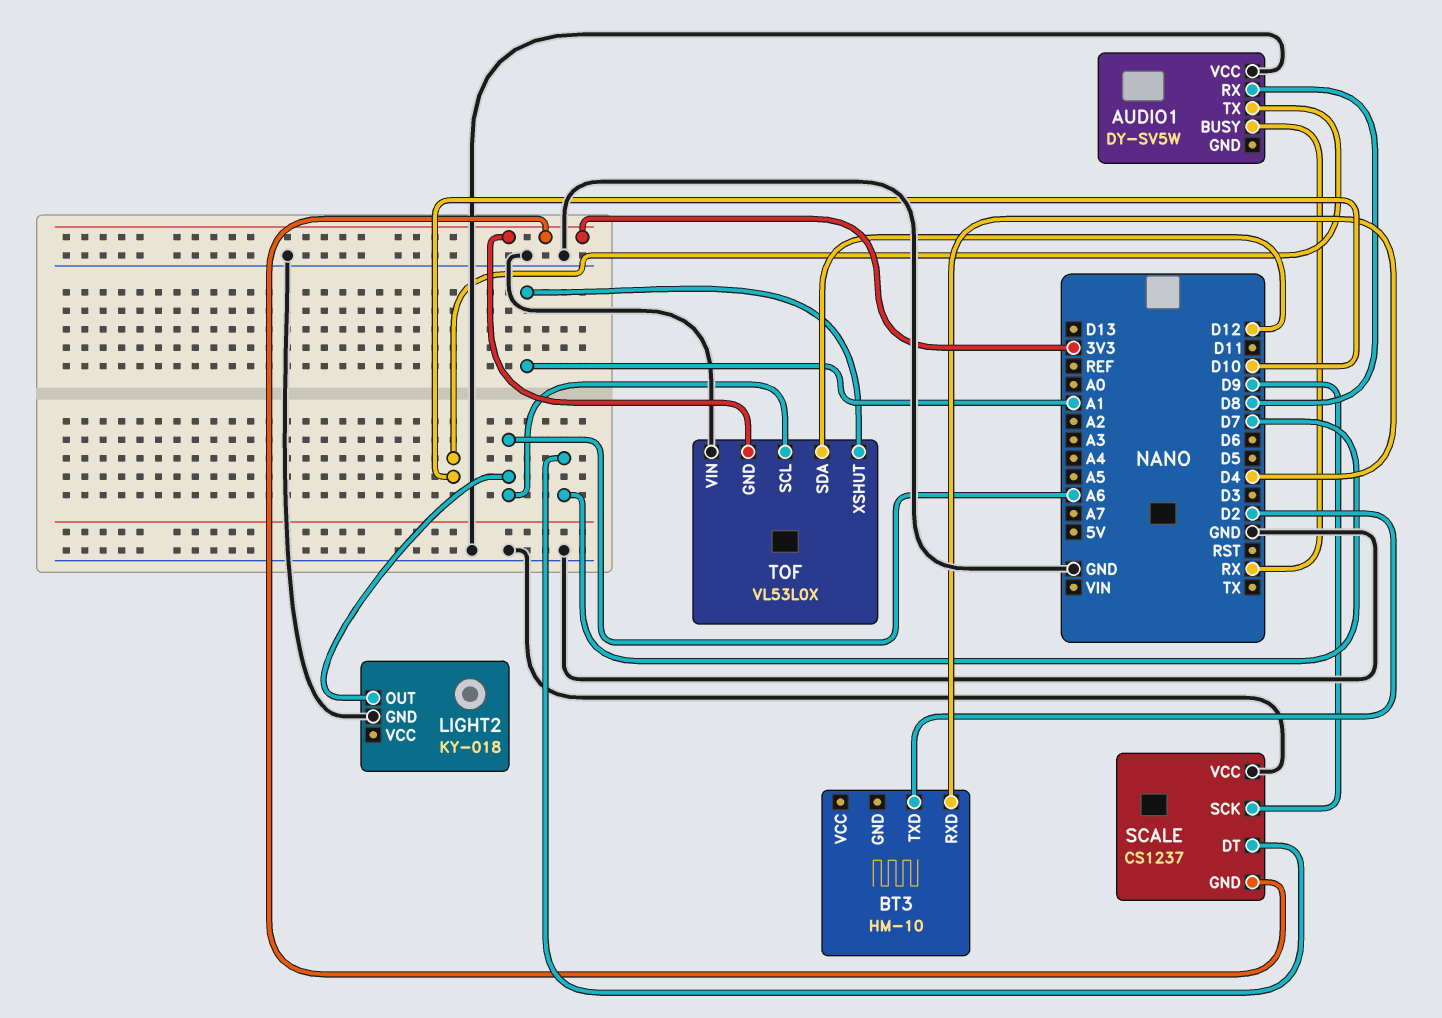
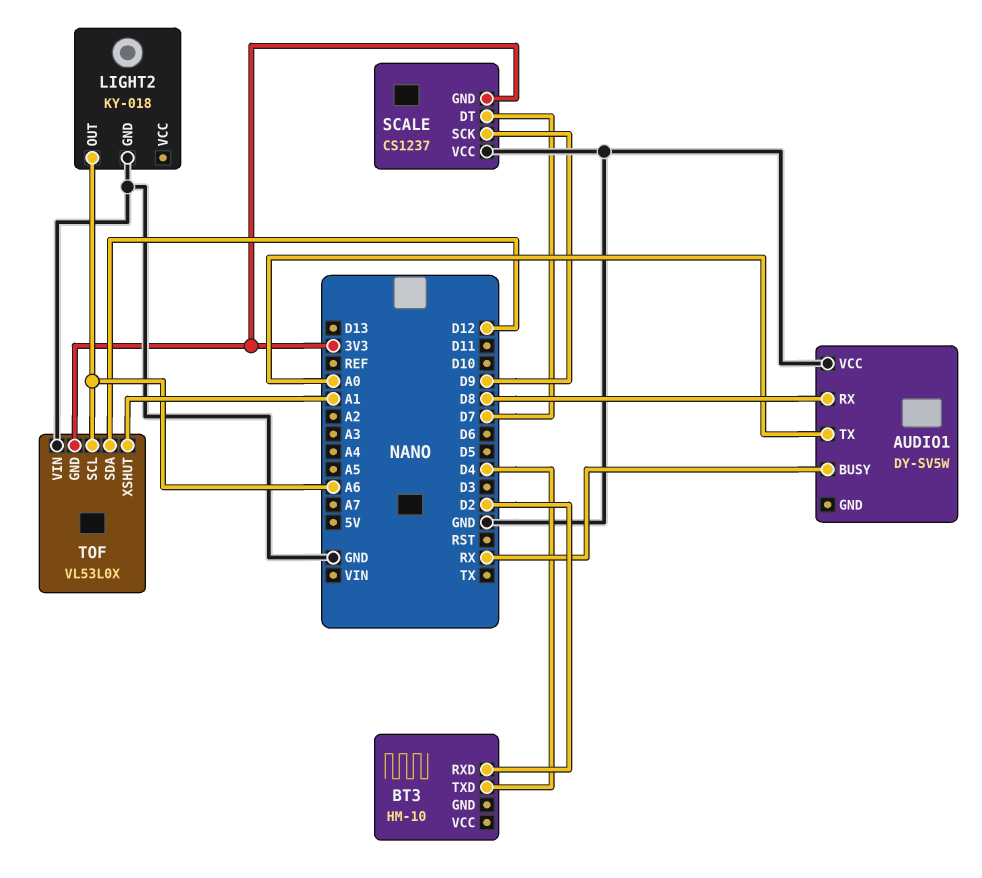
AUDIO1 pin TX: D10 -> A0
BT3 pin RXD: D4 -> D2
BT3 pin TXD: D2 -> D4

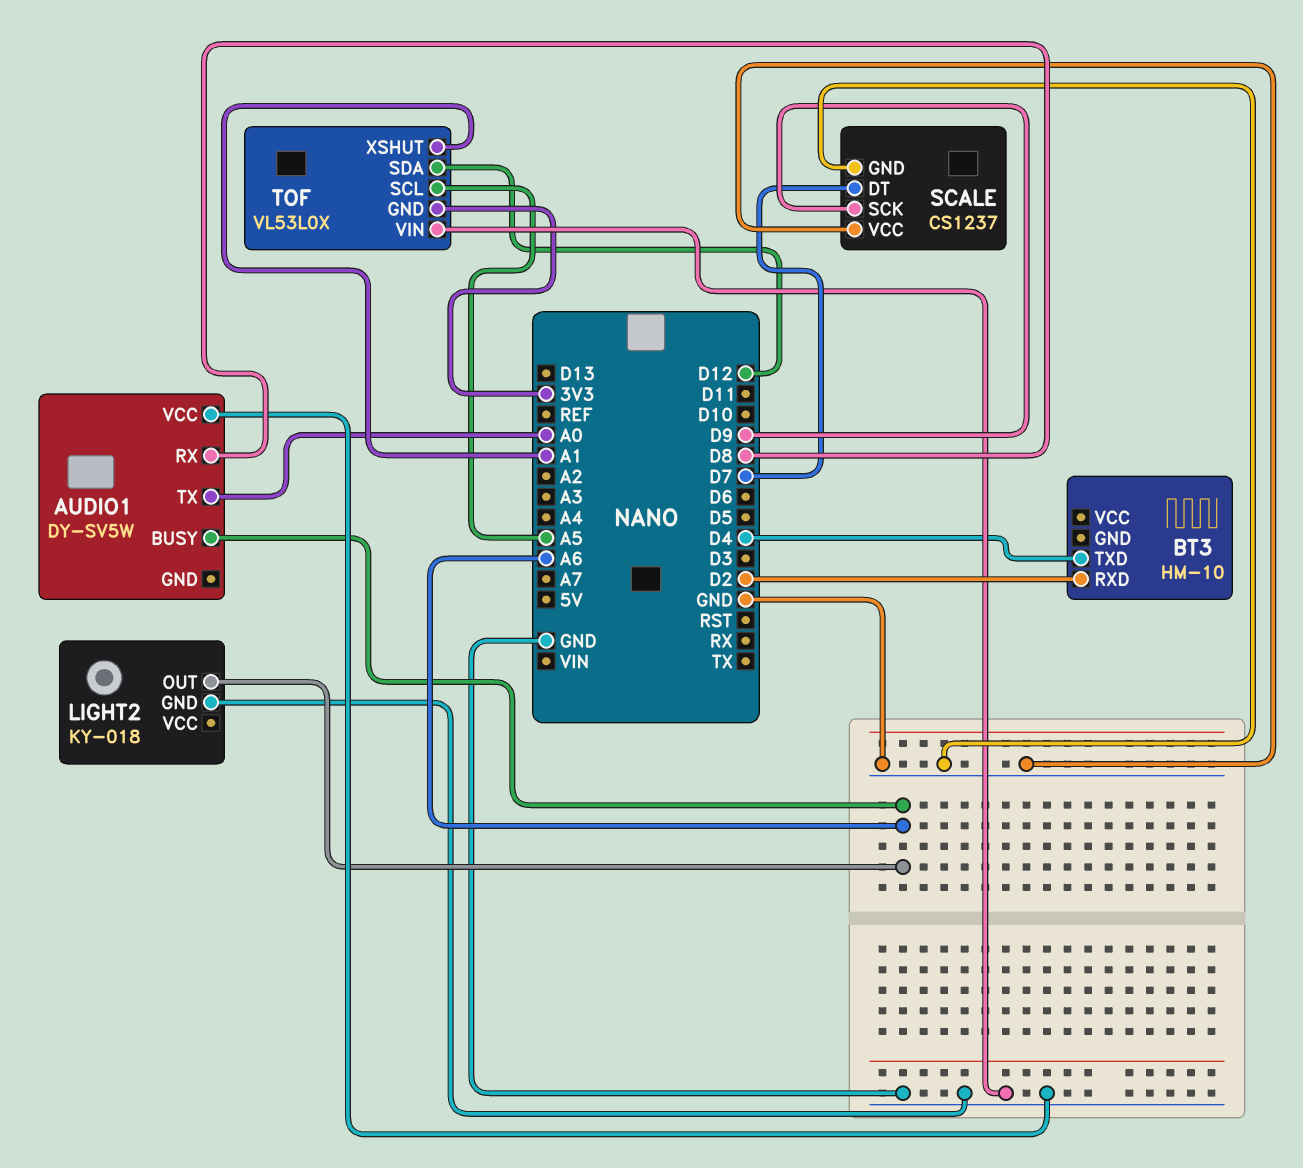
AUDIO1 pin BUSY: RX -> A6
SCALE pin GND: 3V3 -> GND
TOF pin SCL: A6 -> A5

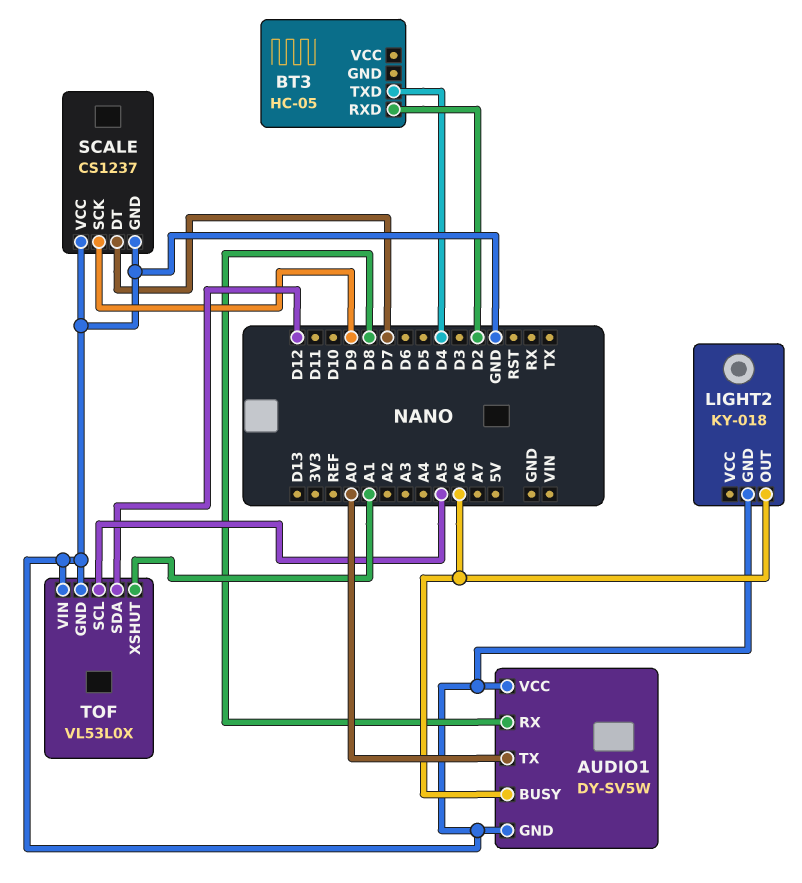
AUDIO1 pin GND: none -> GND
BT3: HM-10 -> HC-05
TOF pin GND: 3V3 -> GND

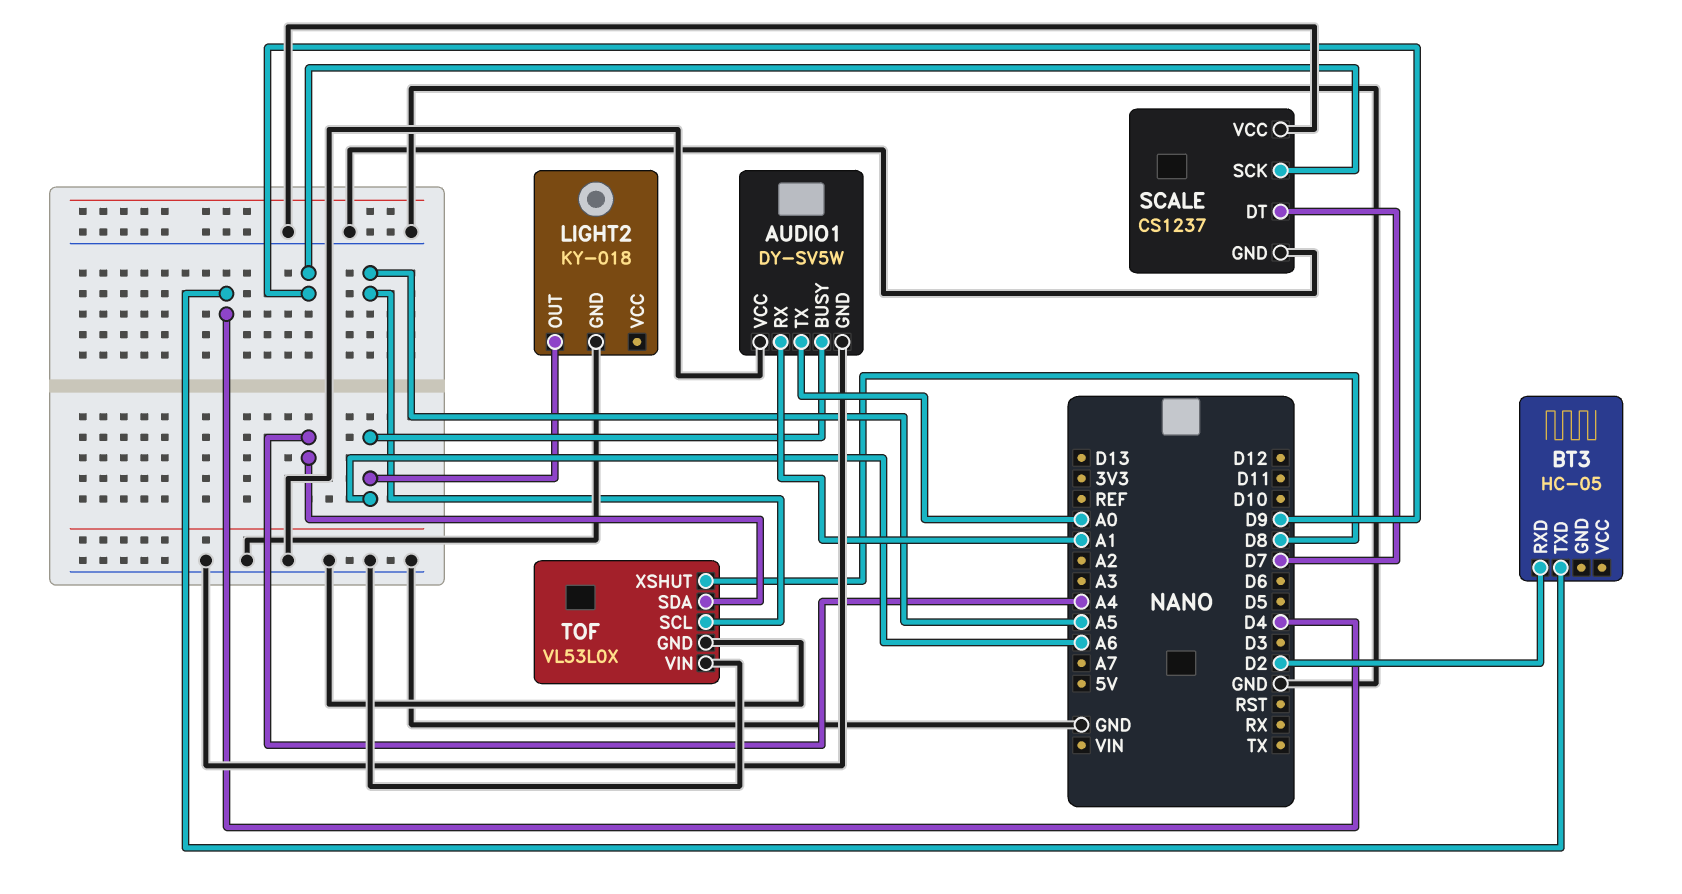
AUDIO1 pin RX: D8 -> A1
TOF pin SDA: D12 -> A4
TOF pin XSHUT: A1 -> D8

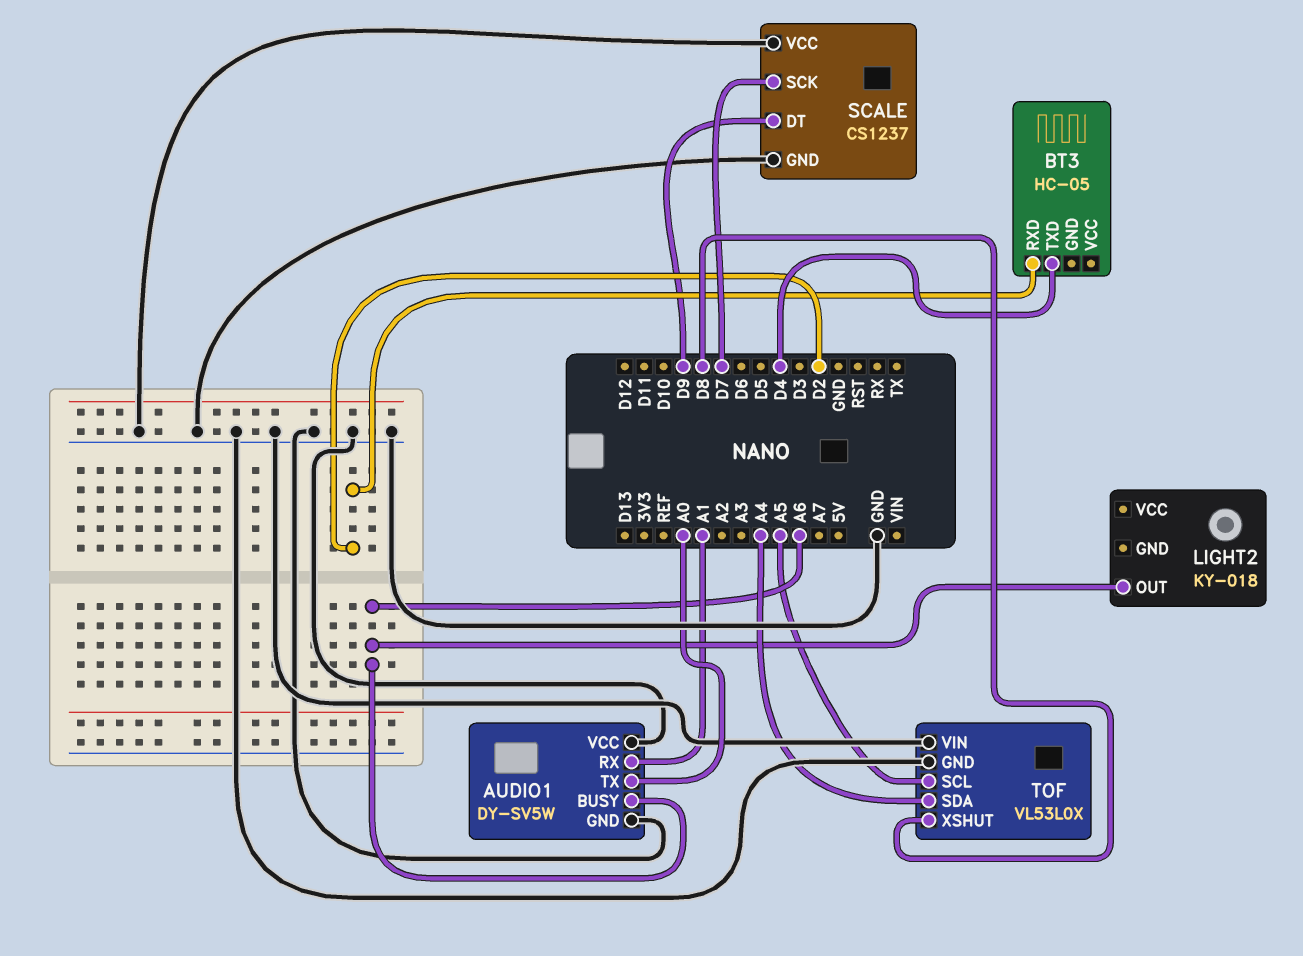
LIGHT2 pin GND: GND -> none
SCALE pin DT: D7 -> D9
SCALE pin SCK: D9 -> D7

